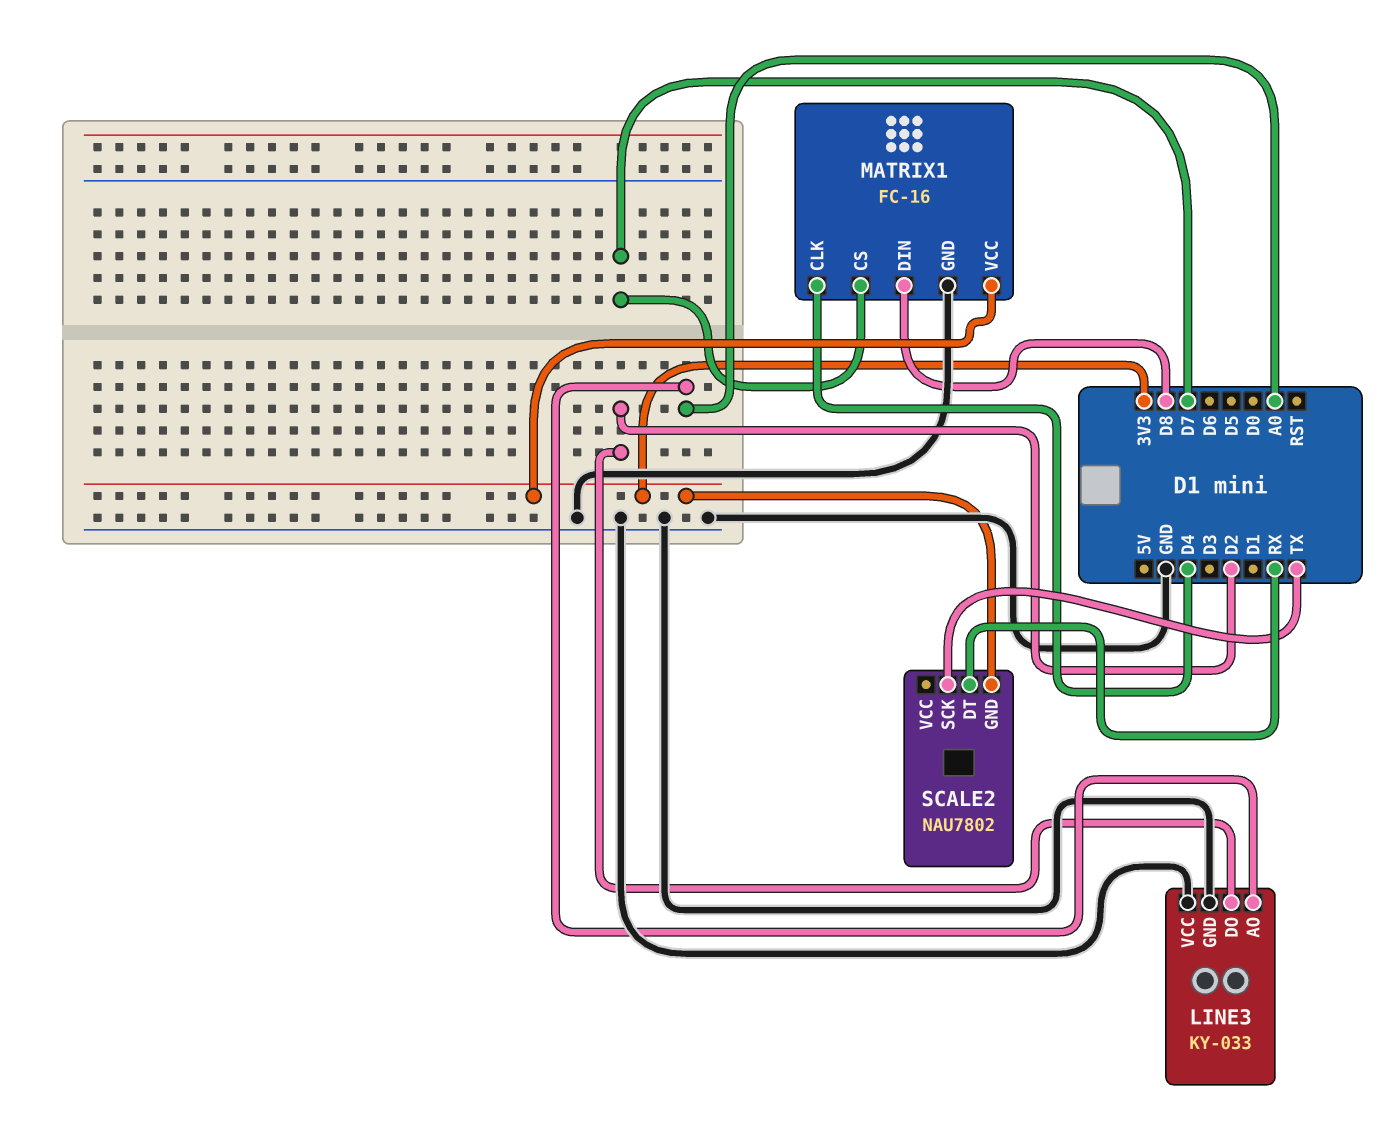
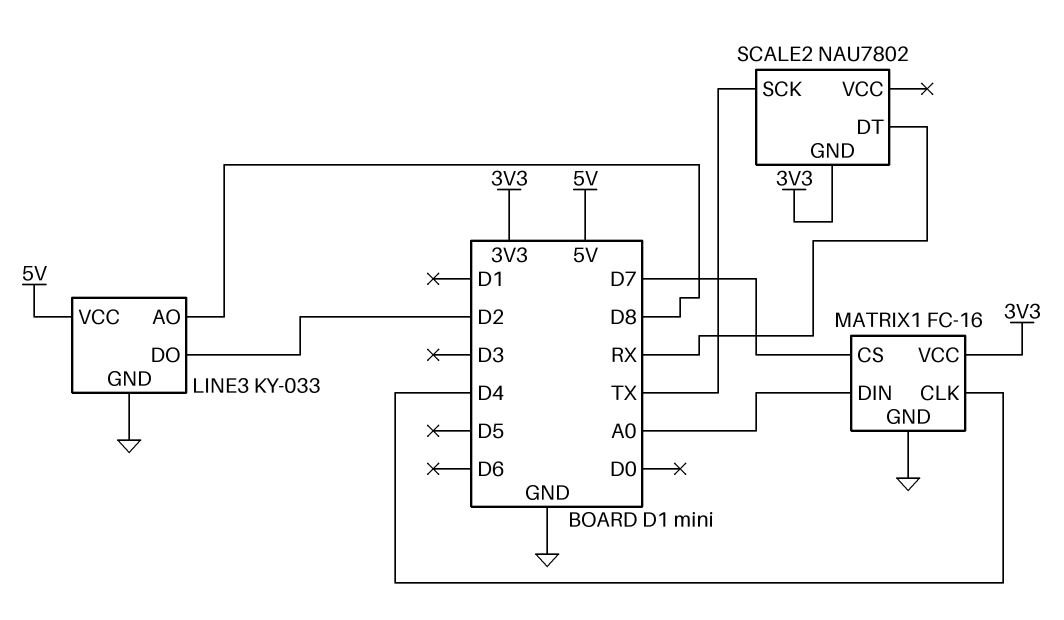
LINE3 pin AO: A0 -> D8
LINE3 pin VCC: GND -> 5V
MATRIX1 pin DIN: D8 -> A0

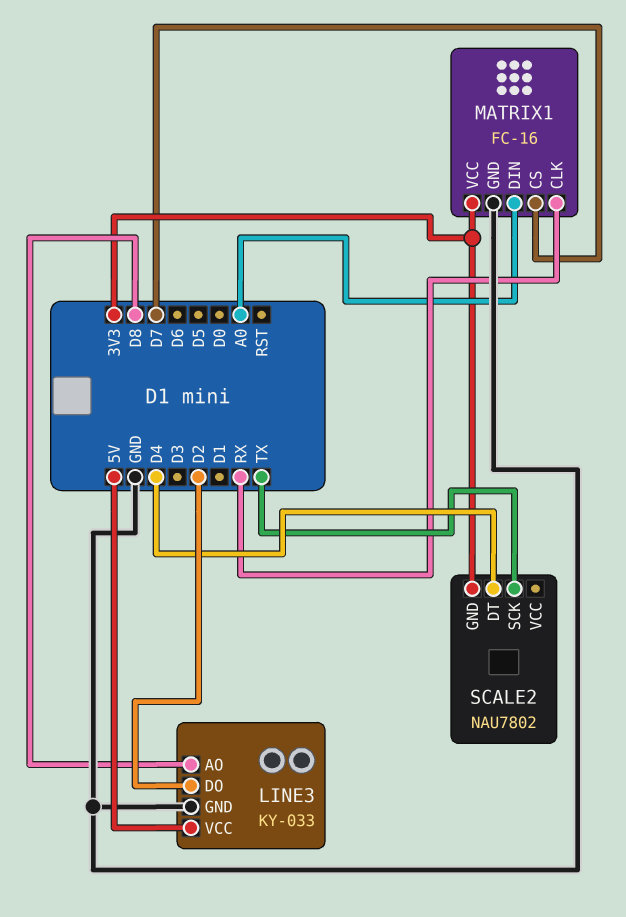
MATRIX1 pin CLK: D4 -> RX
SCALE2 pin DT: RX -> D4

